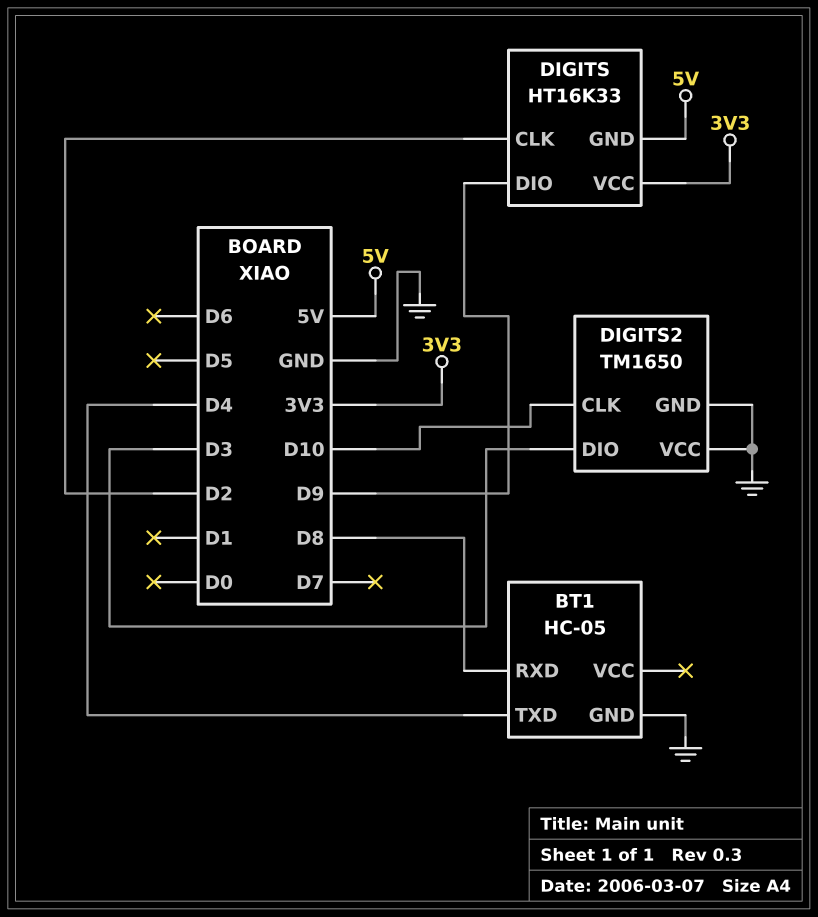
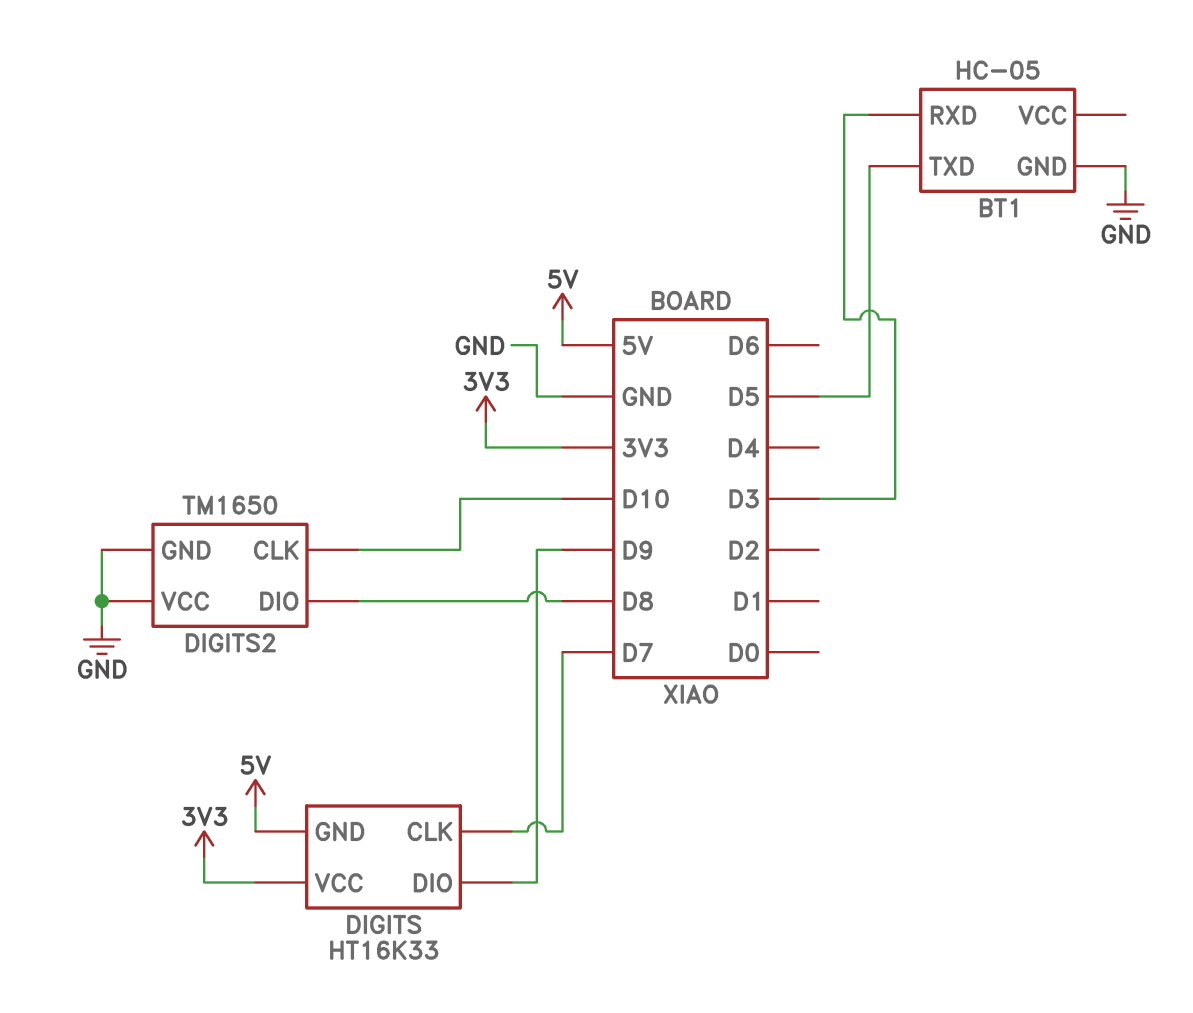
BT1 pin RXD: D8 -> D3
BT1 pin TXD: D4 -> D5
DIGITS pin CLK: D2 -> D7
DIGITS2 pin DIO: D3 -> D8

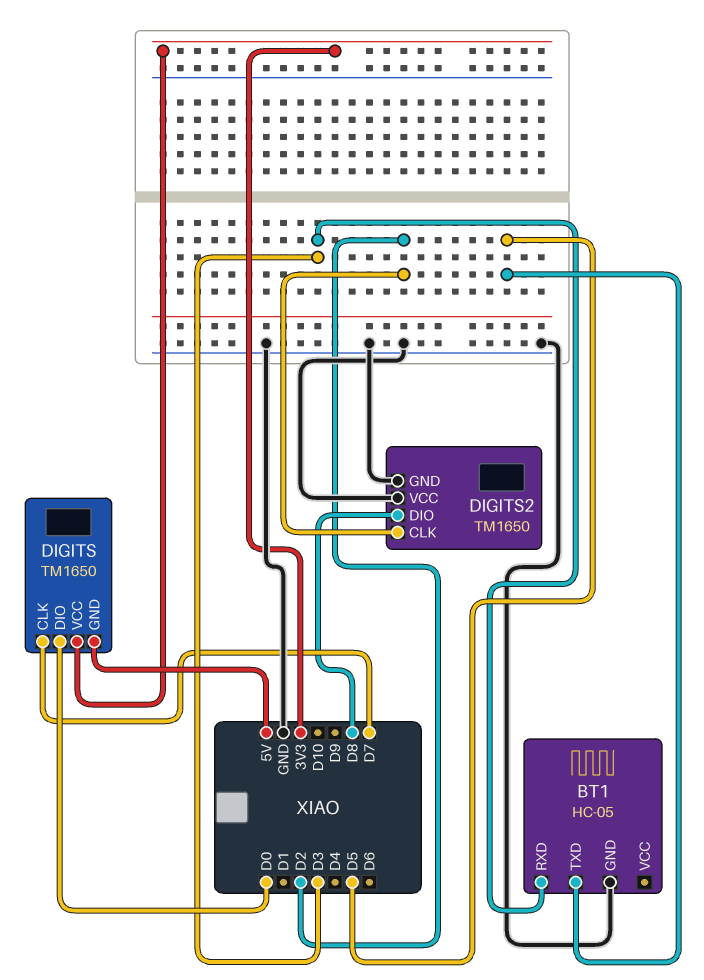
DIGITS: HT16K33 -> TM1650
DIGITS pin DIO: D9 -> D0
DIGITS2 pin CLK: D10 -> D2

